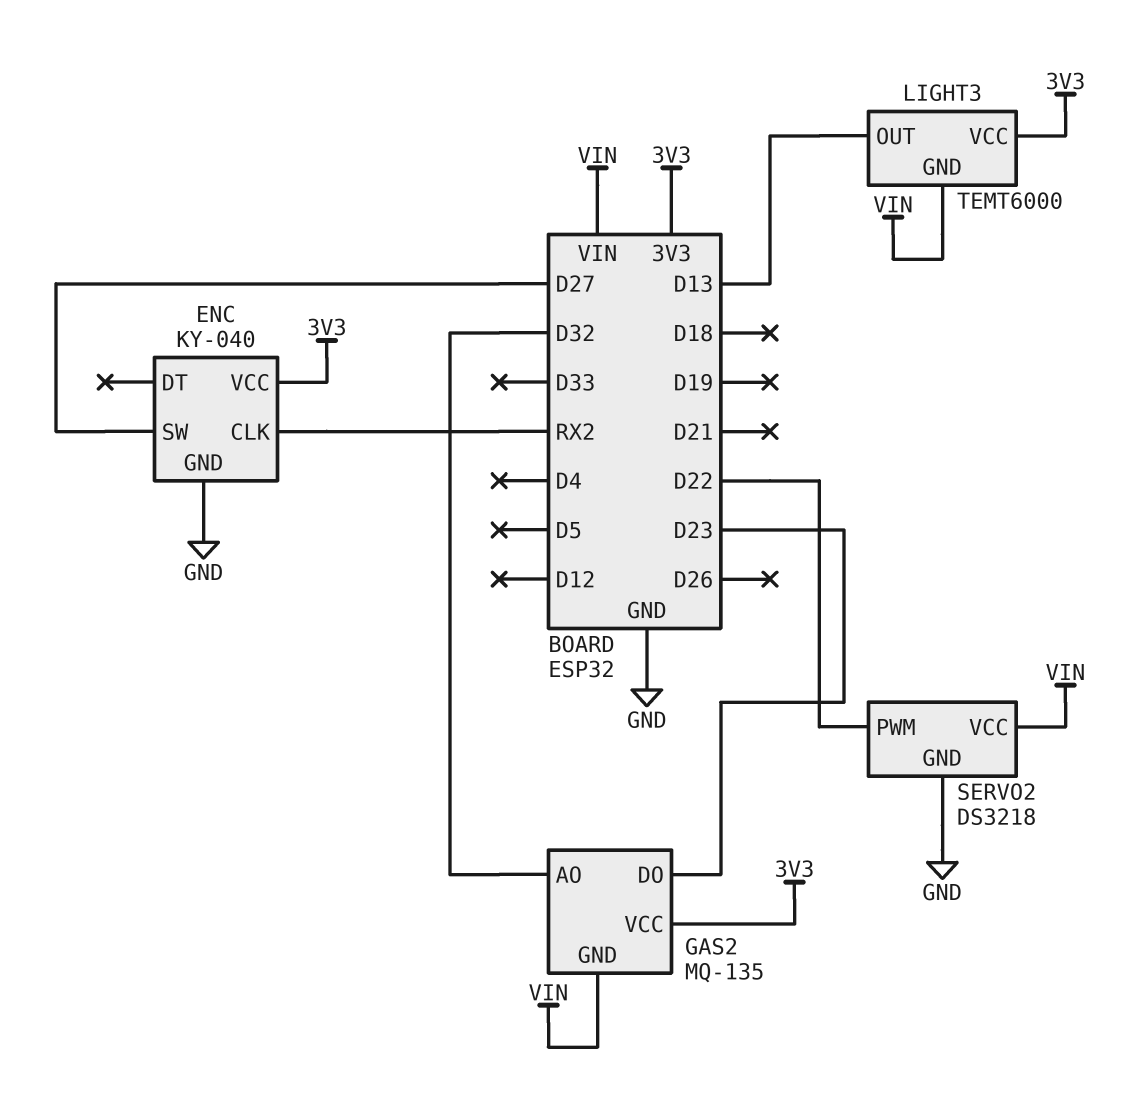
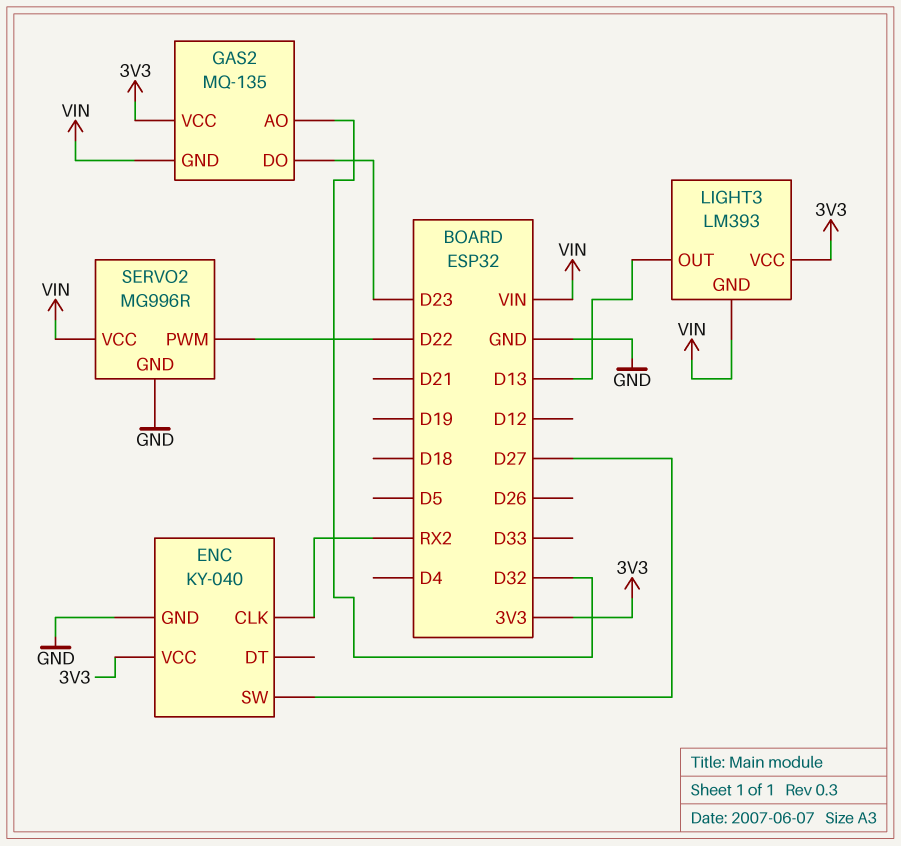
LIGHT3: TEMT6000 -> LM393
SERVO2: DS3218 -> MG996R

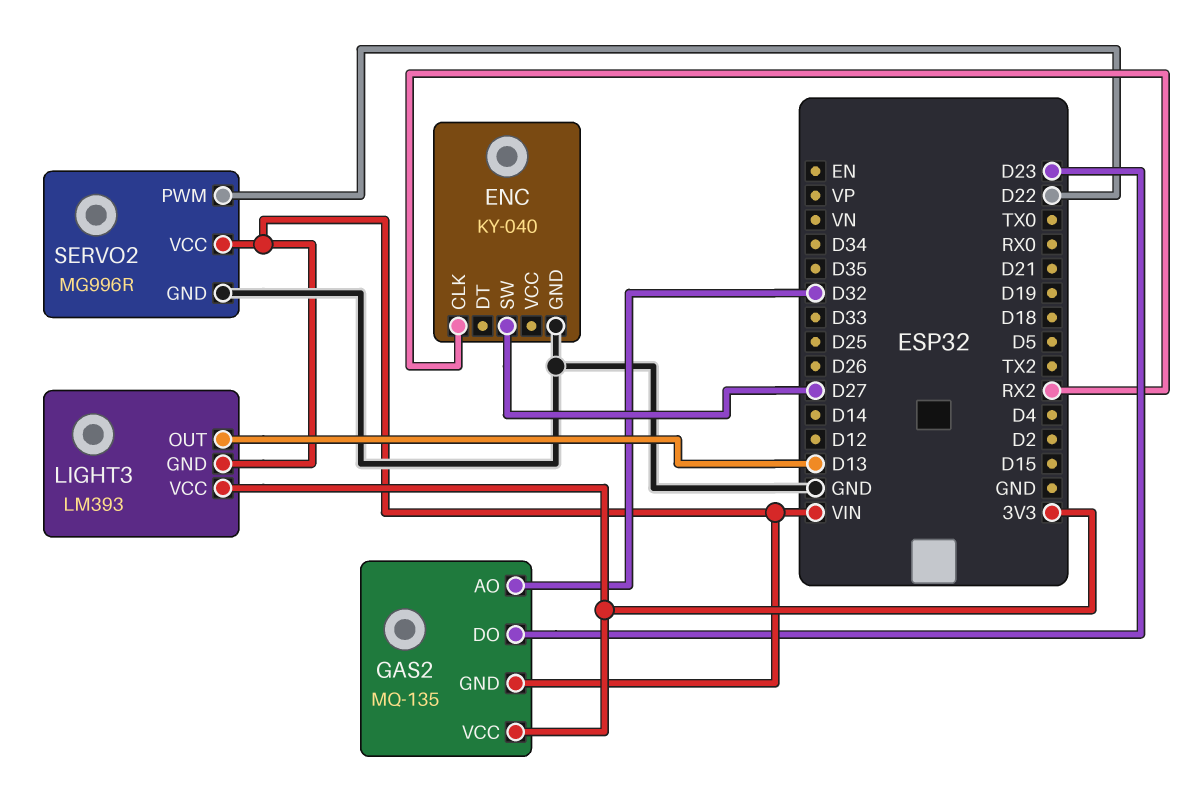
ENC pin VCC: 3V3 -> none

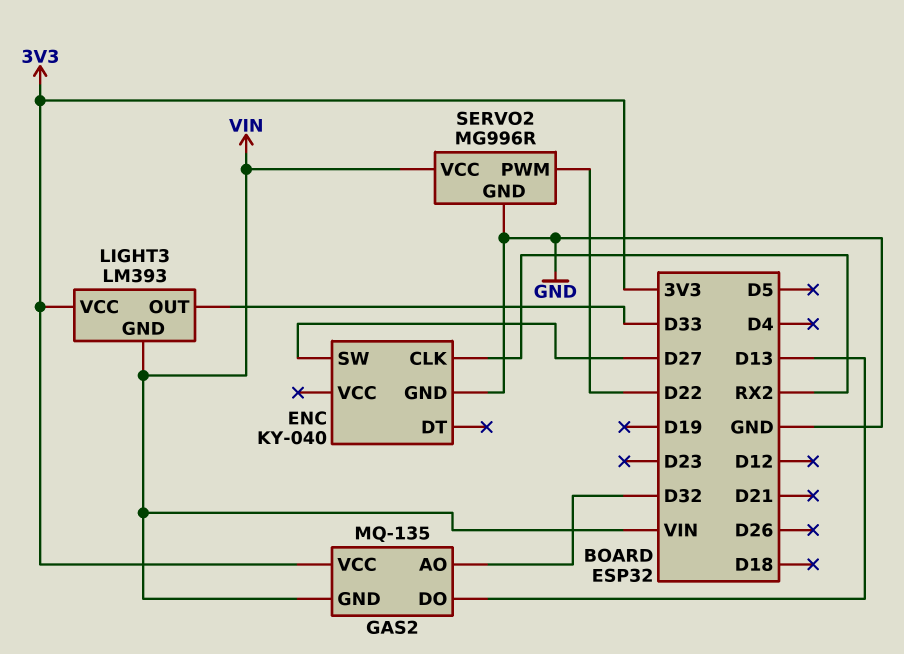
GAS2 pin DO: D23 -> D13
LIGHT3 pin OUT: D13 -> D33

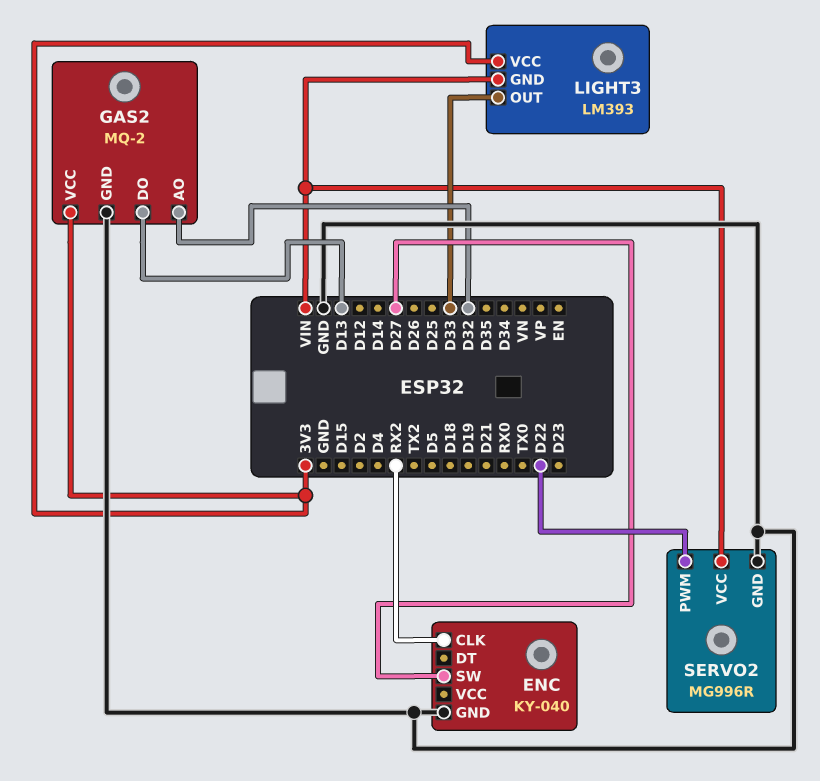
GAS2: MQ-135 -> MQ-2
GAS2 pin GND: VIN -> GND

